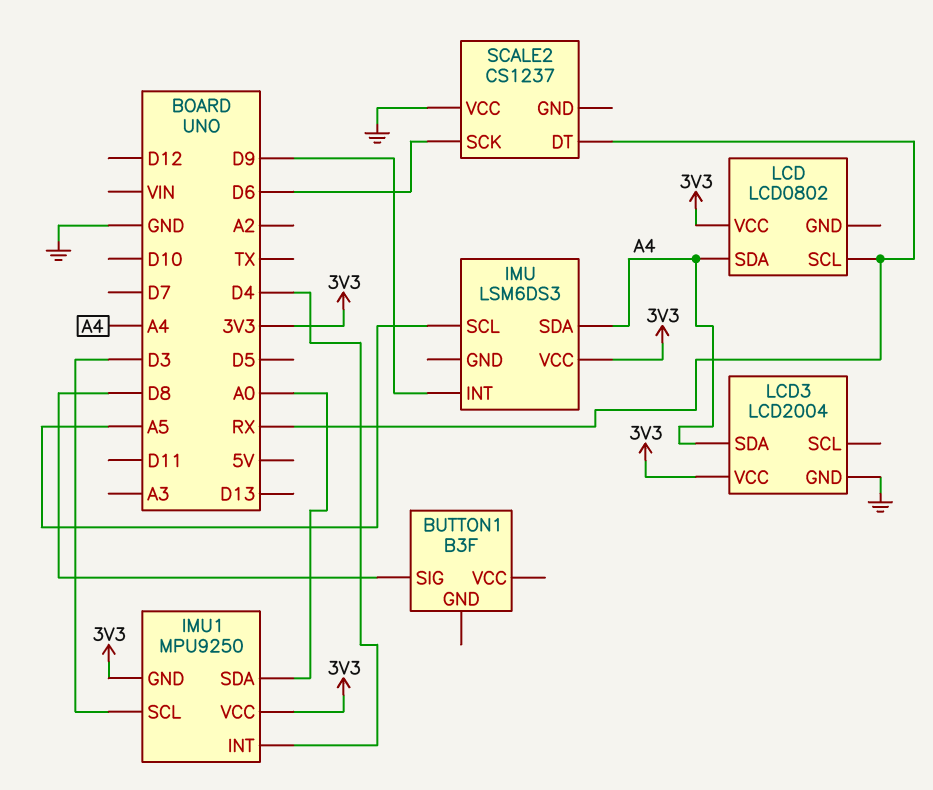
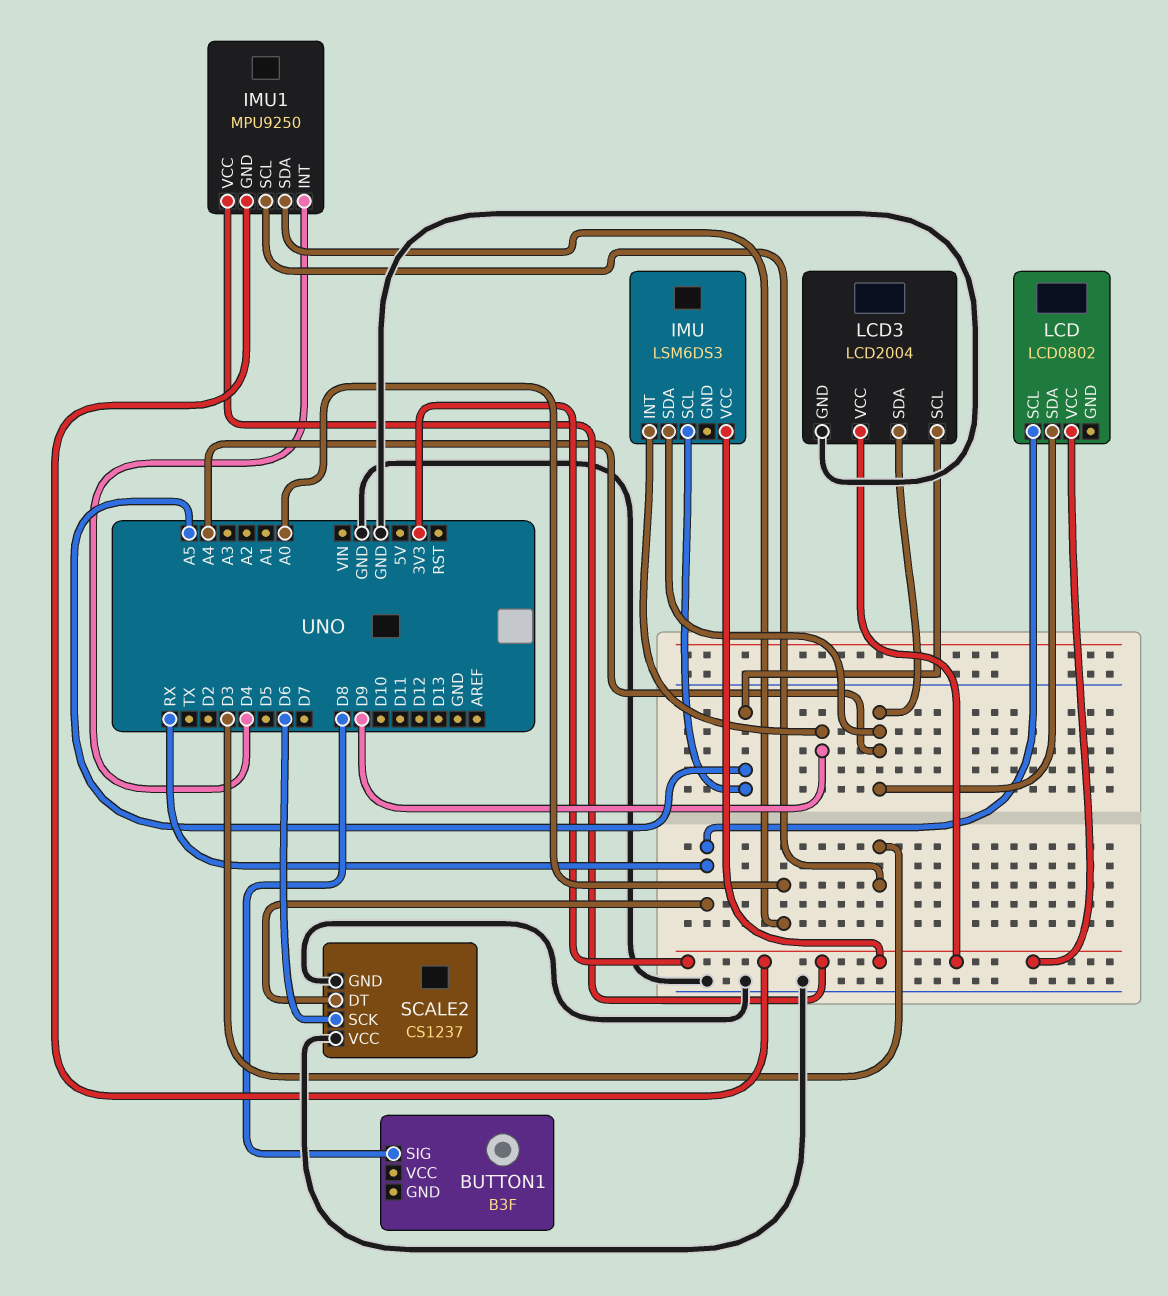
LCD3 pin SCL: none -> A5
SCALE2 pin GND: none -> GND

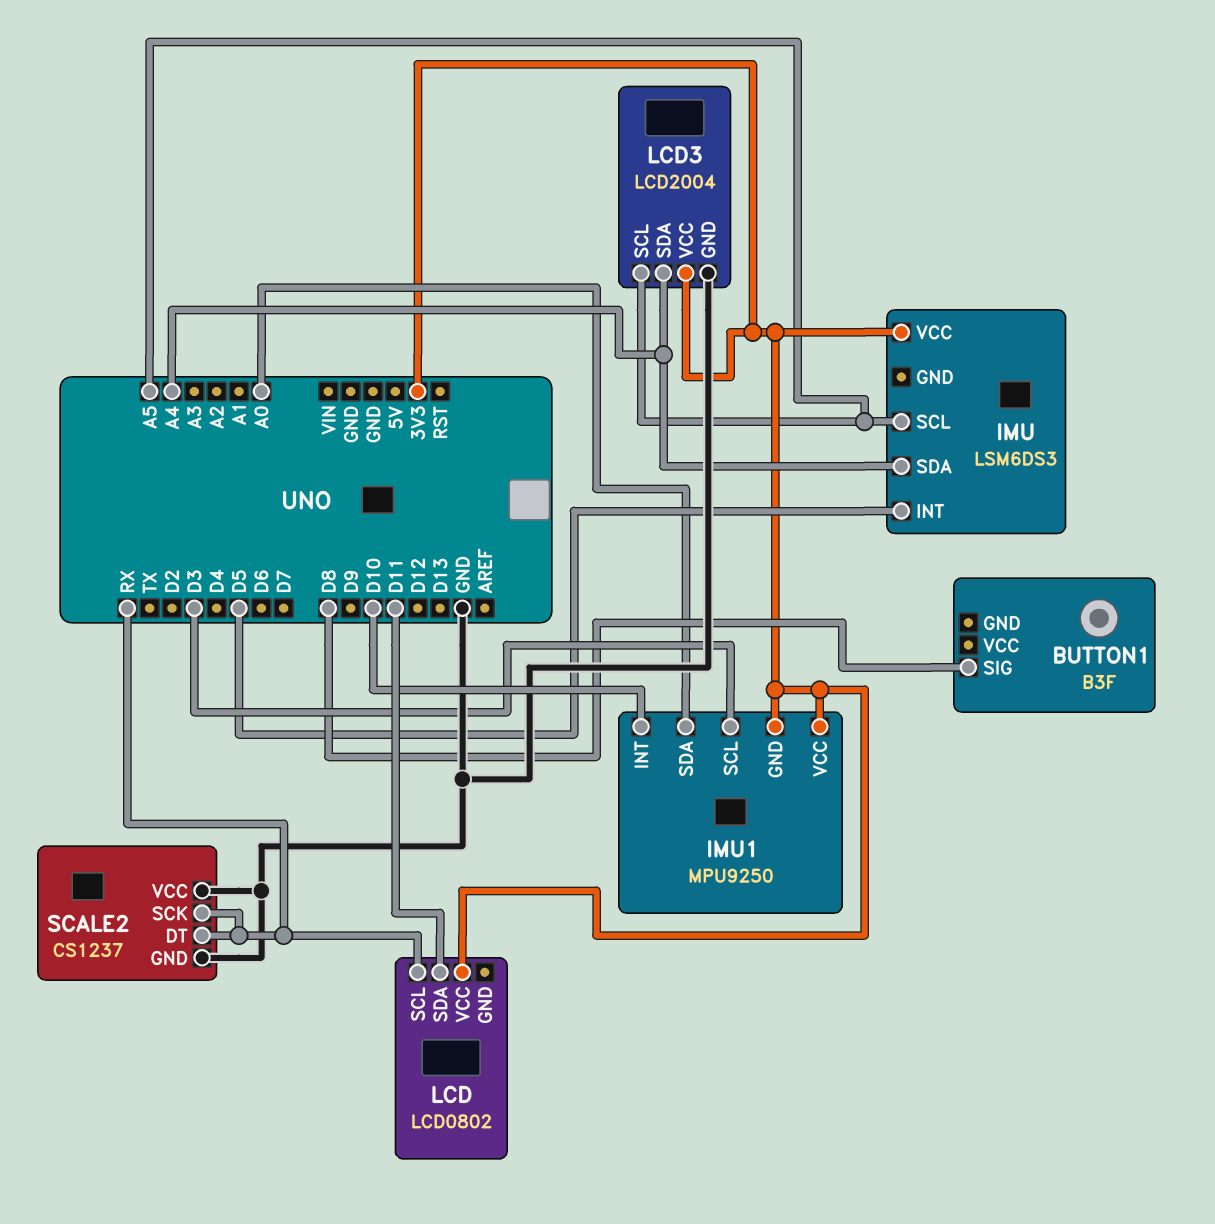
IMU pin INT: D9 -> D5
IMU1 pin INT: D4 -> D10
LCD pin SDA: A4 -> D11
SCALE2 pin SCK: D6 -> RX

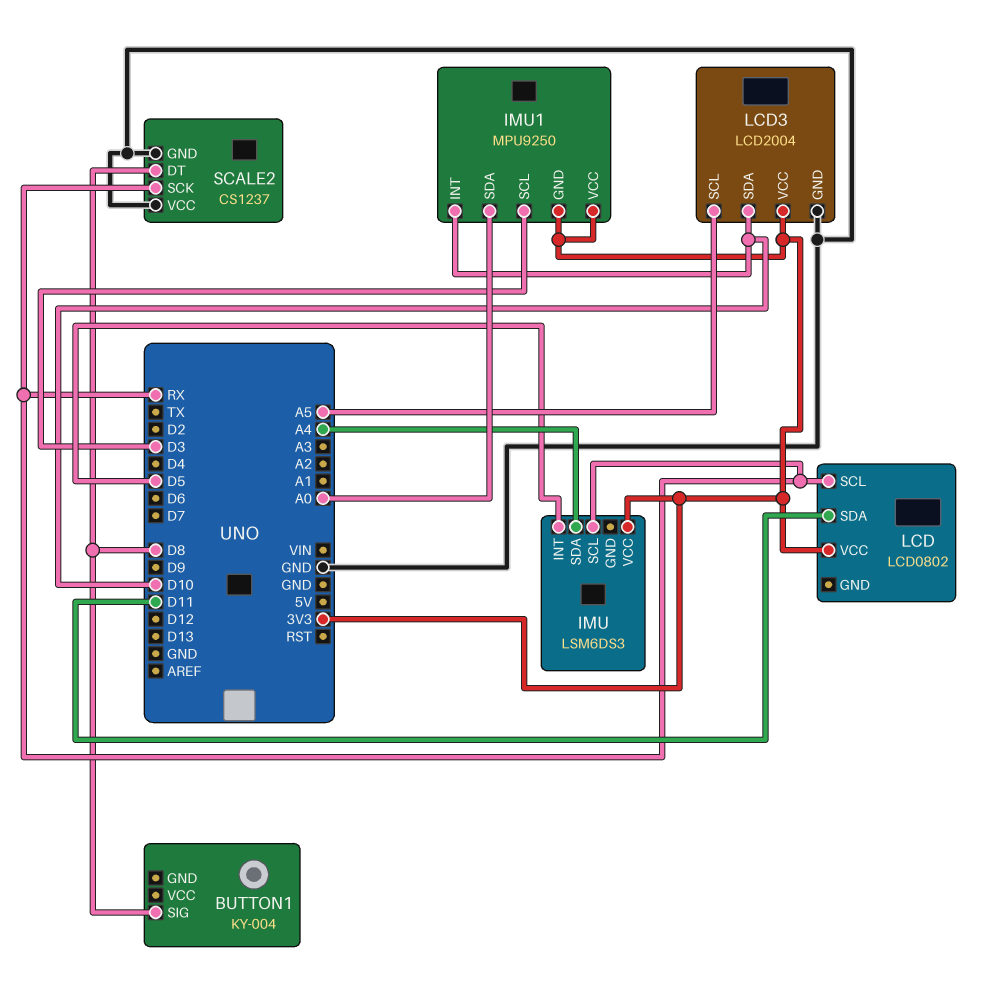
BUTTON1: B3F -> KY-004
IMU pin SCL: A5 -> RX
LCD3 pin SDA: A4 -> D10
SCALE2 pin DT: RX -> D8

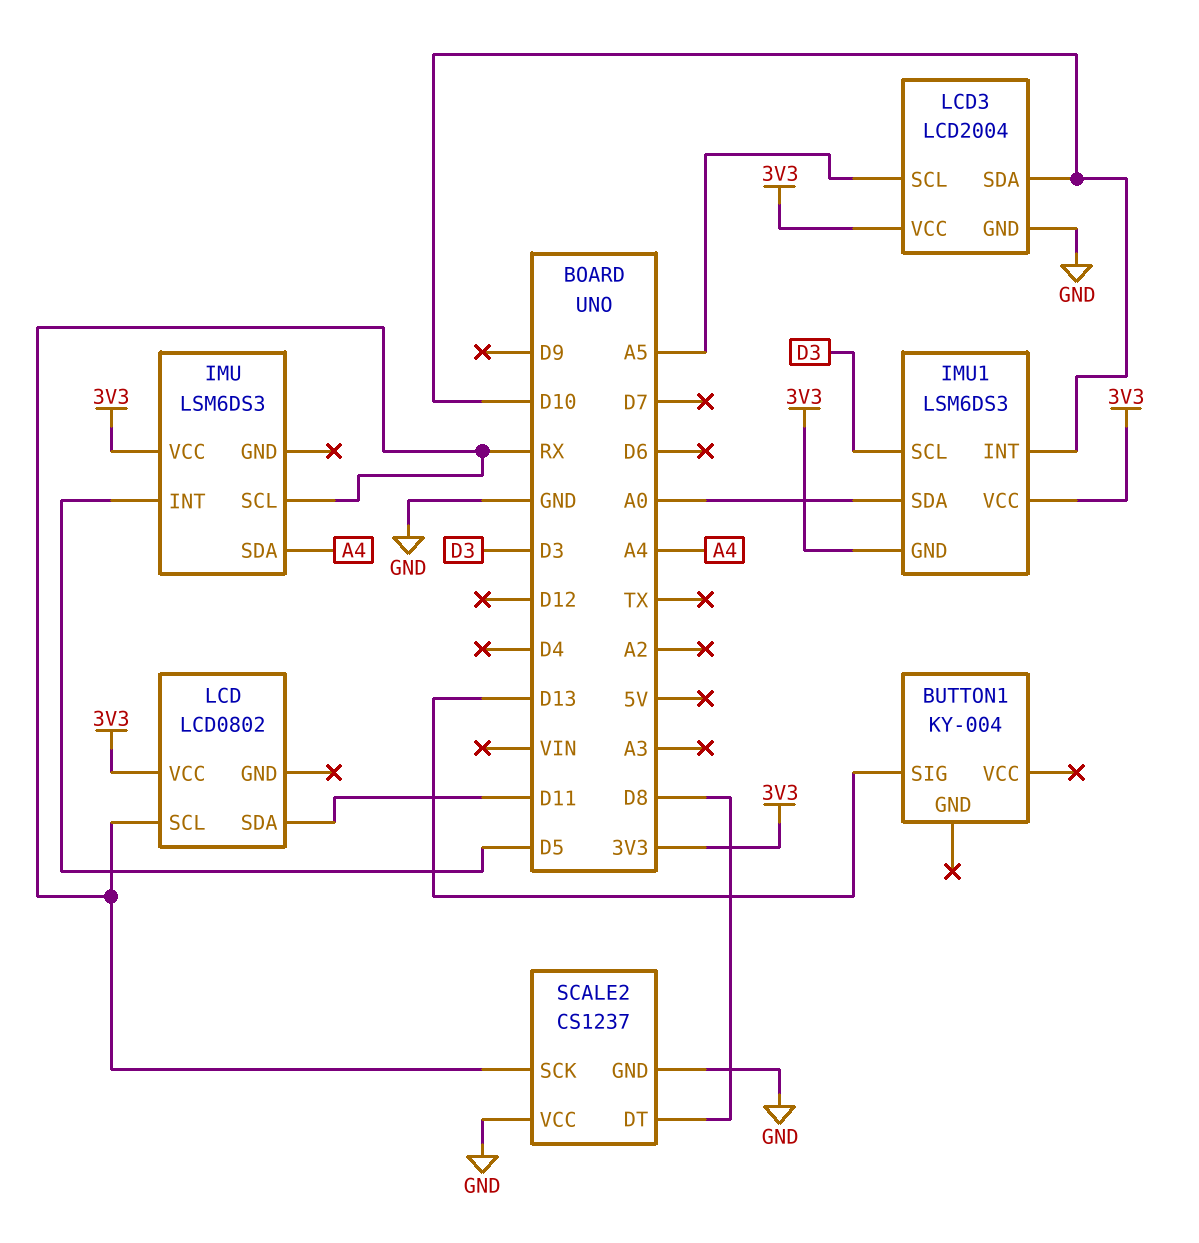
BUTTON1 pin SIG: D8 -> D13
IMU1: MPU9250 -> LSM6DS3

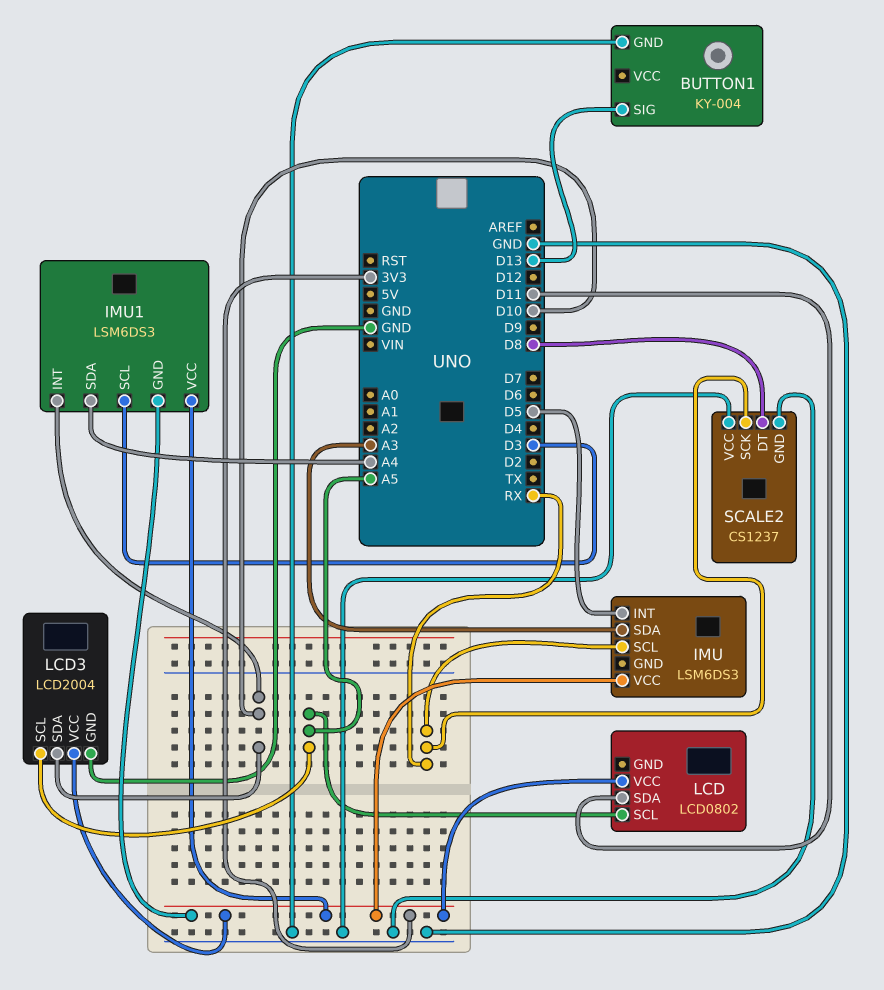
BUTTON1 pin GND: none -> GND
IMU pin SDA: A4 -> A3
IMU1 pin SDA: A0 -> A4
LCD pin SCL: RX -> A5

